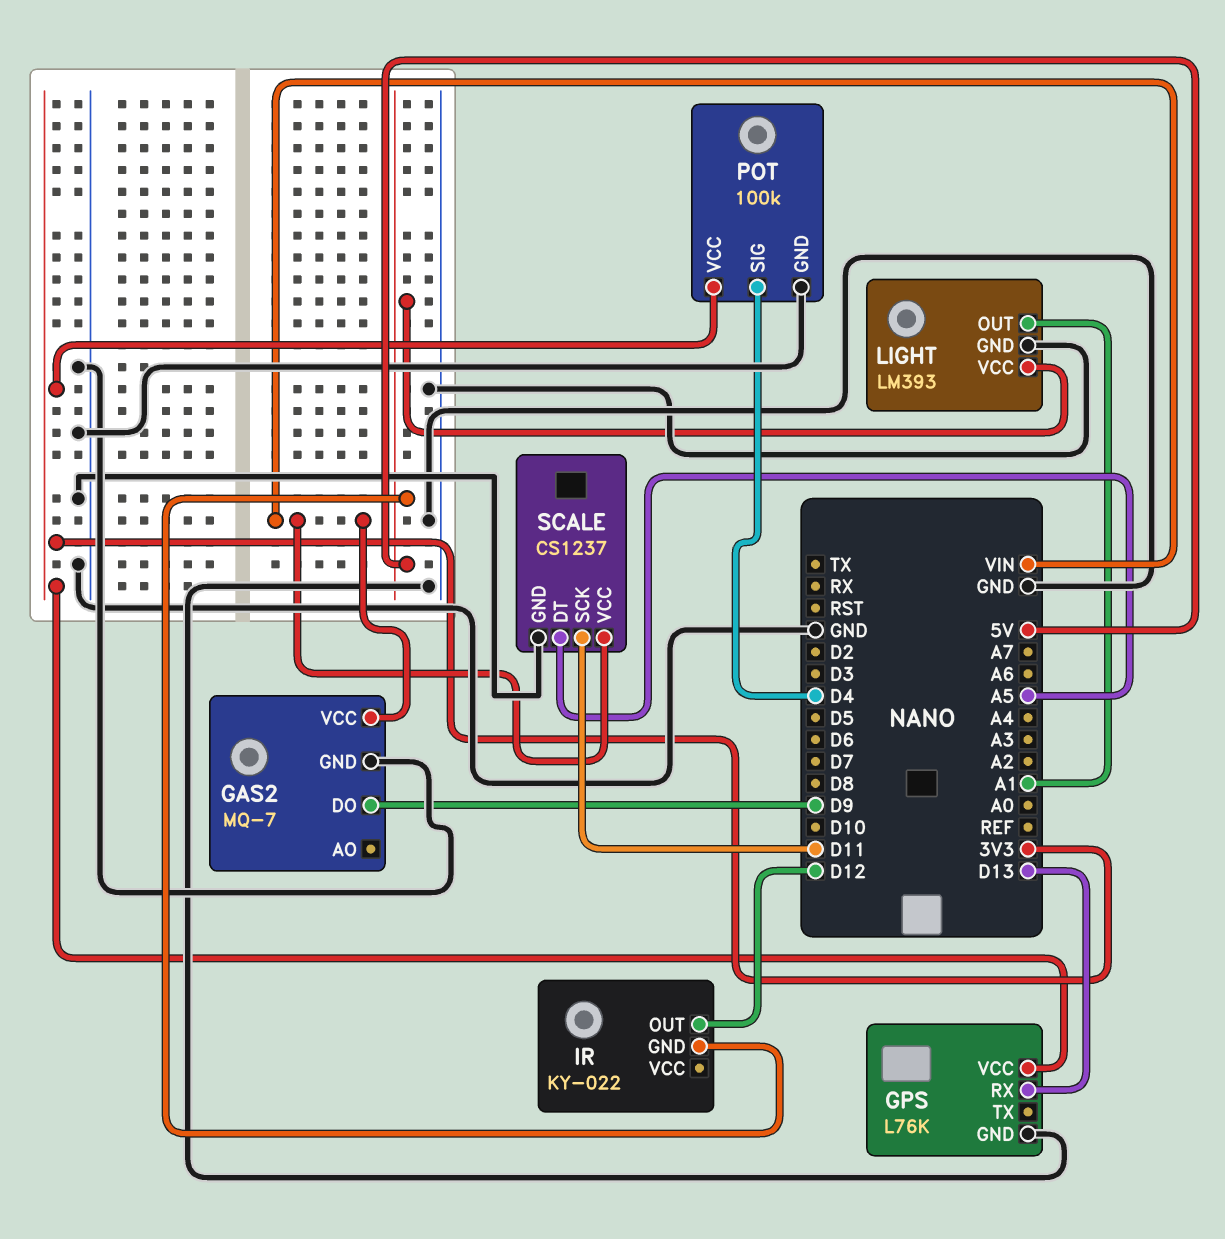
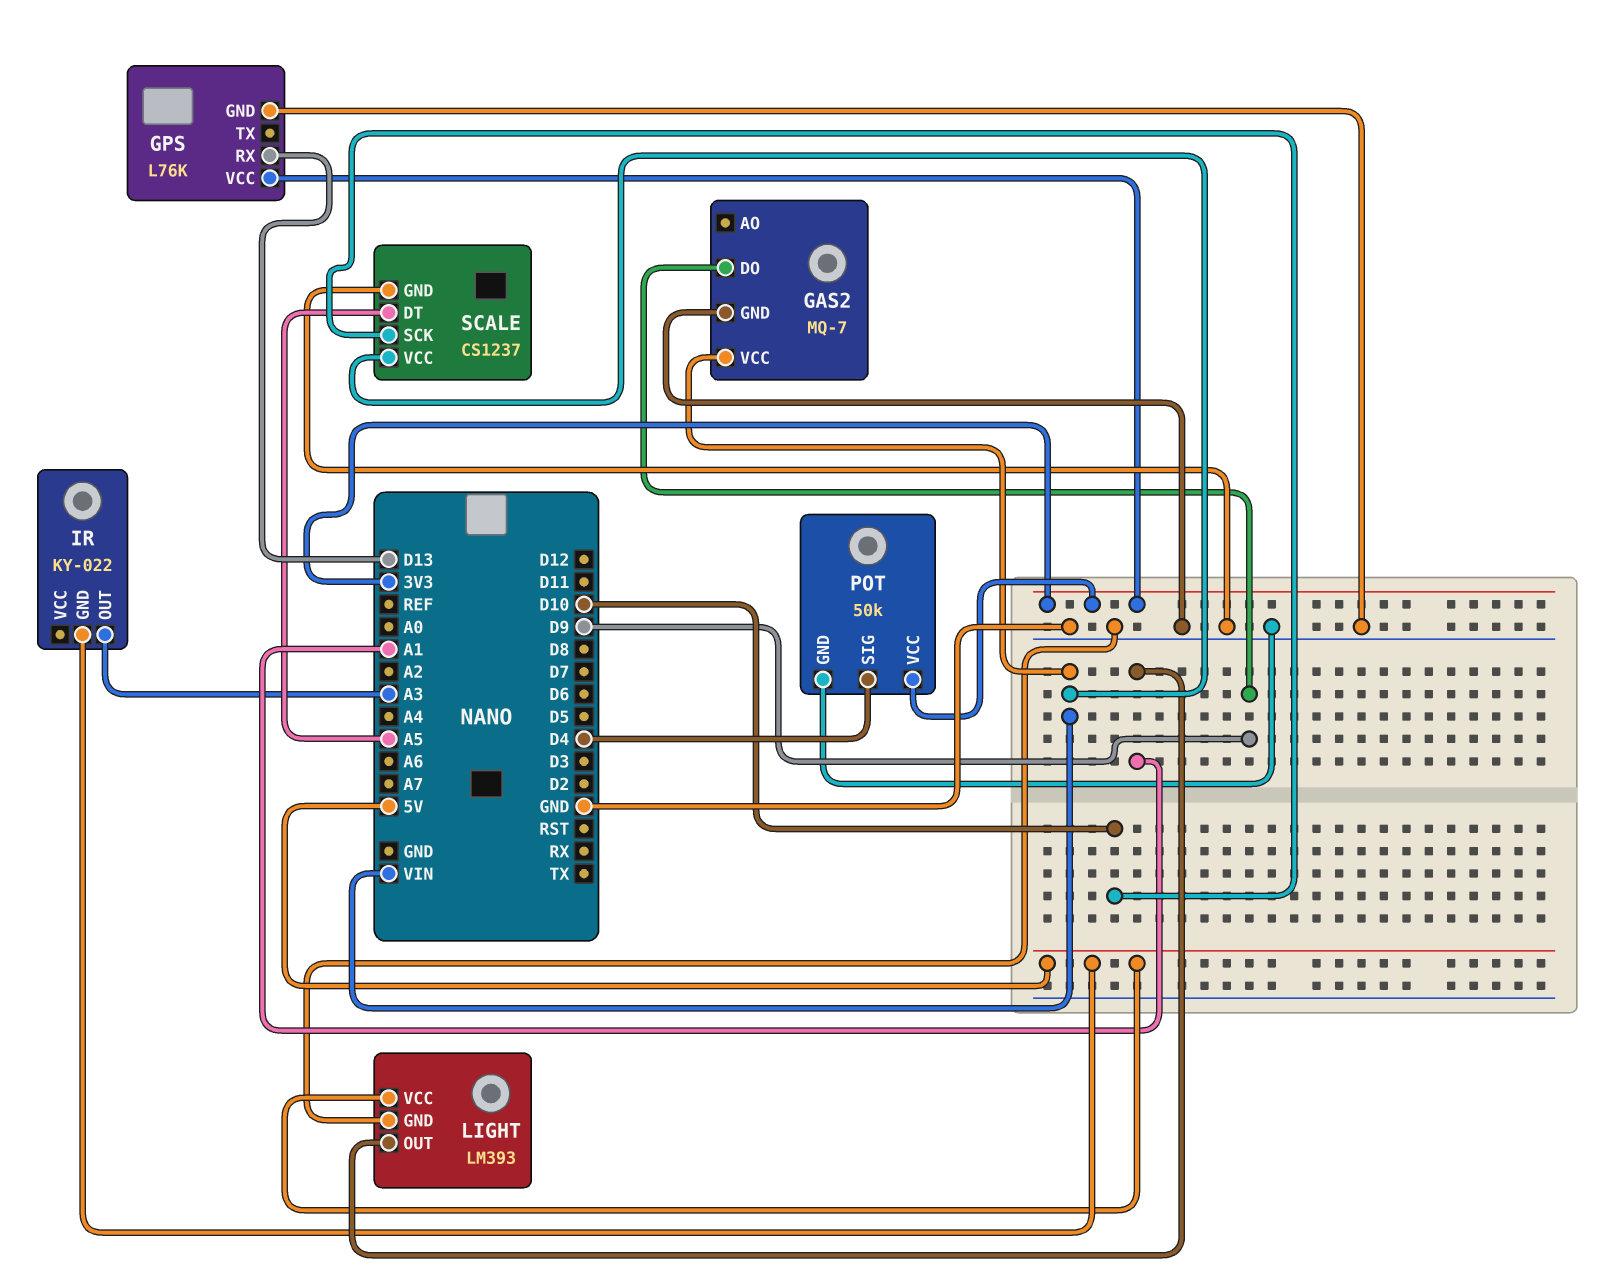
IR pin OUT: D12 -> A3
POT: 100k -> 50k
SCALE pin SCK: D11 -> D10

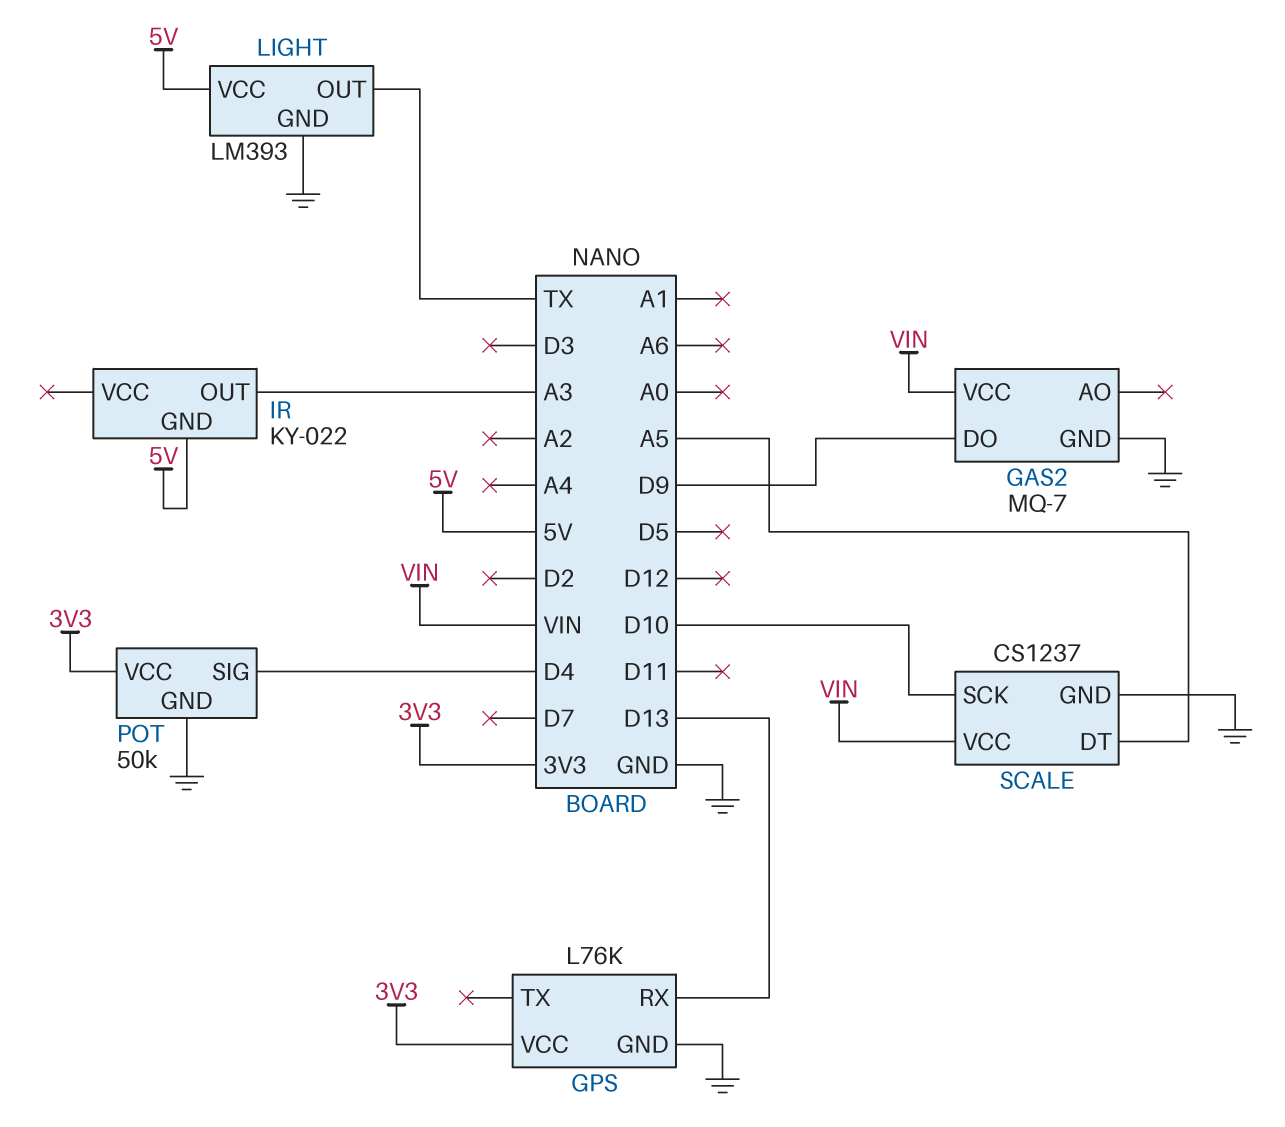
LIGHT pin OUT: A1 -> TX

